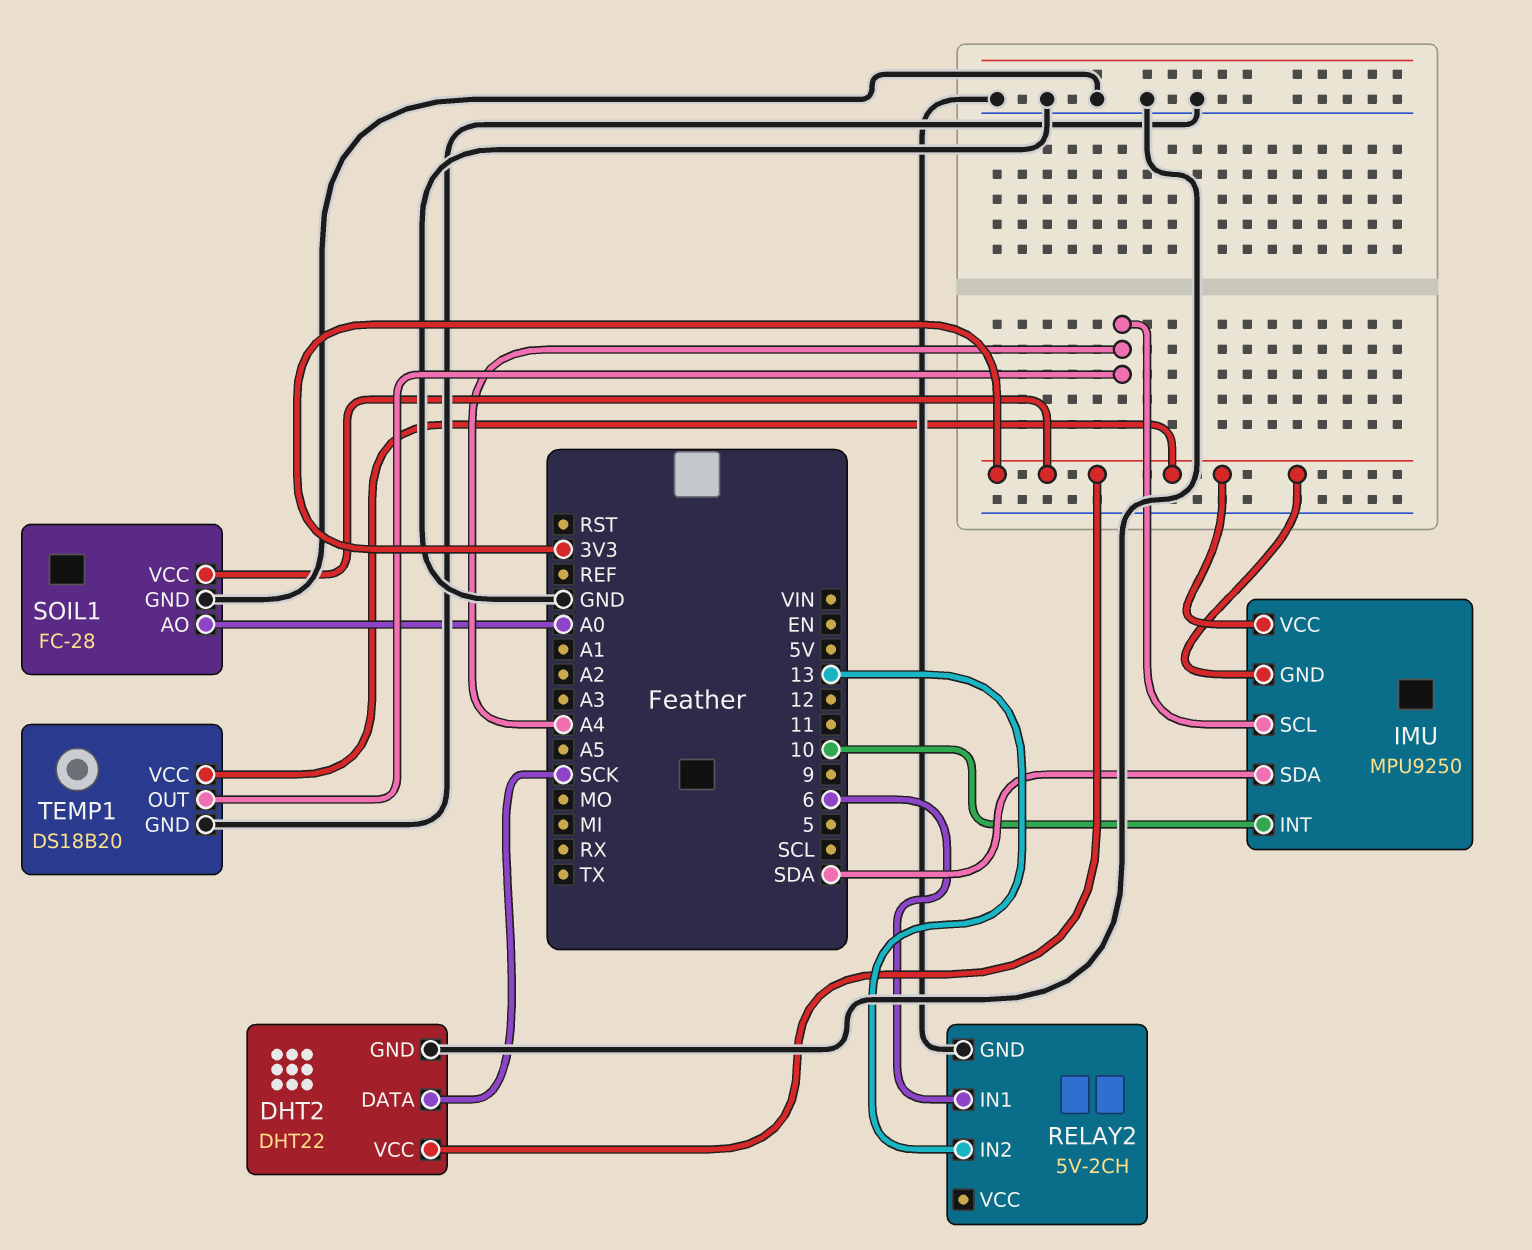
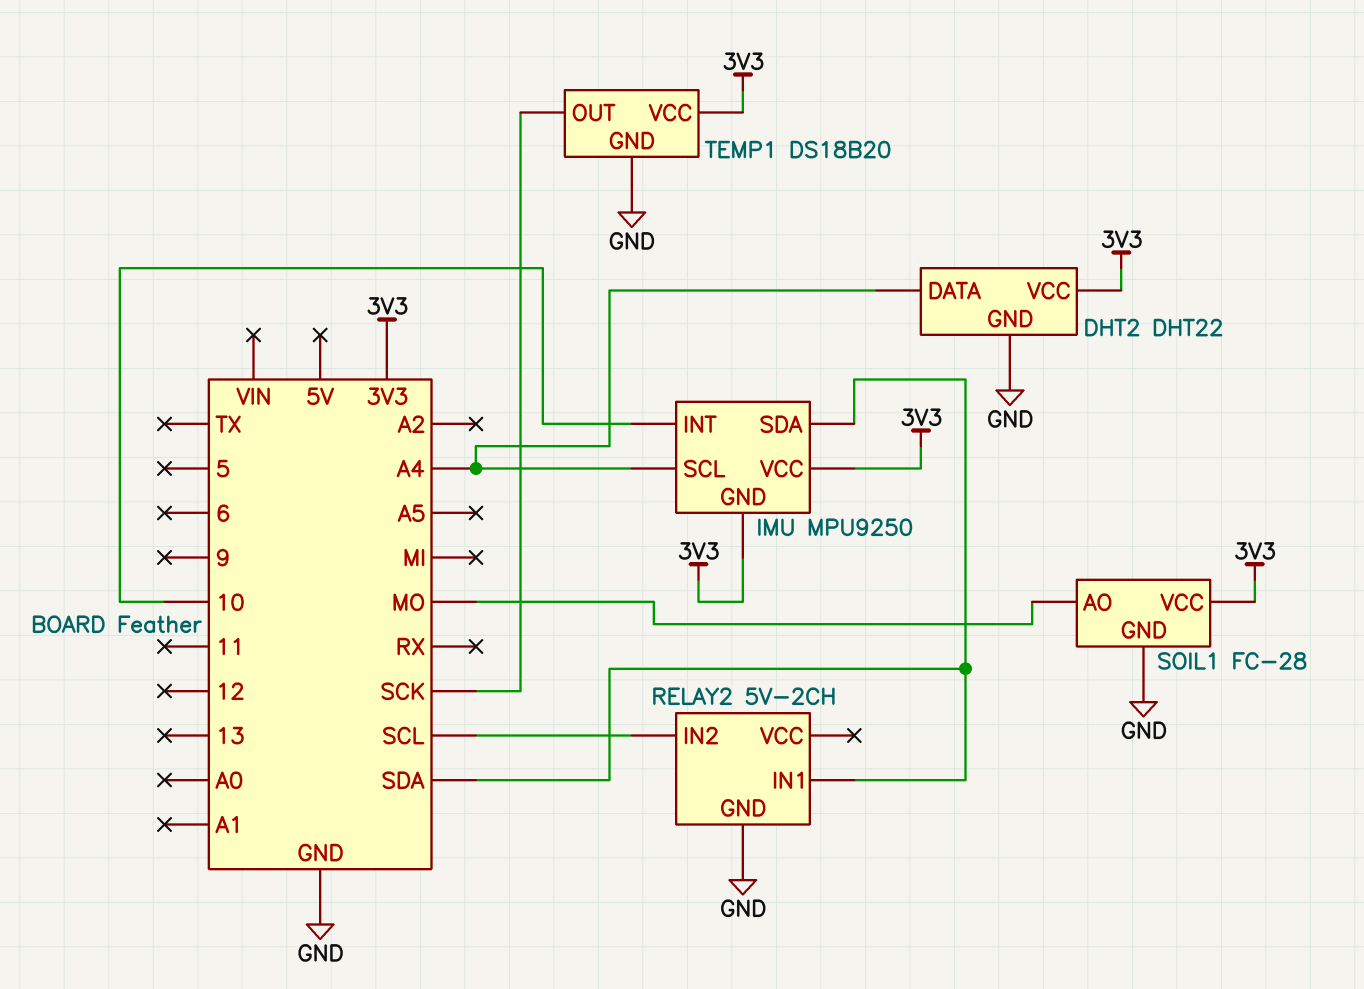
DHT2 pin DATA: SCK -> A4
RELAY2 pin IN1: 6 -> SDA
RELAY2 pin IN2: 13 -> SCL
SOIL1 pin AO: A0 -> MO
TEMP1 pin OUT: A4 -> SCK

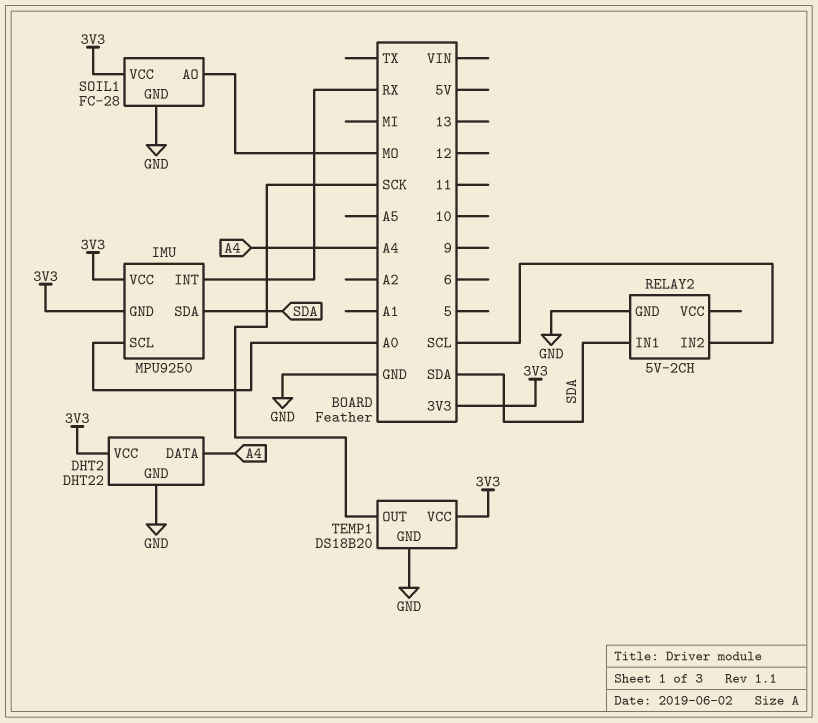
IMU pin INT: 10 -> RX
IMU pin SCL: A4 -> A0

